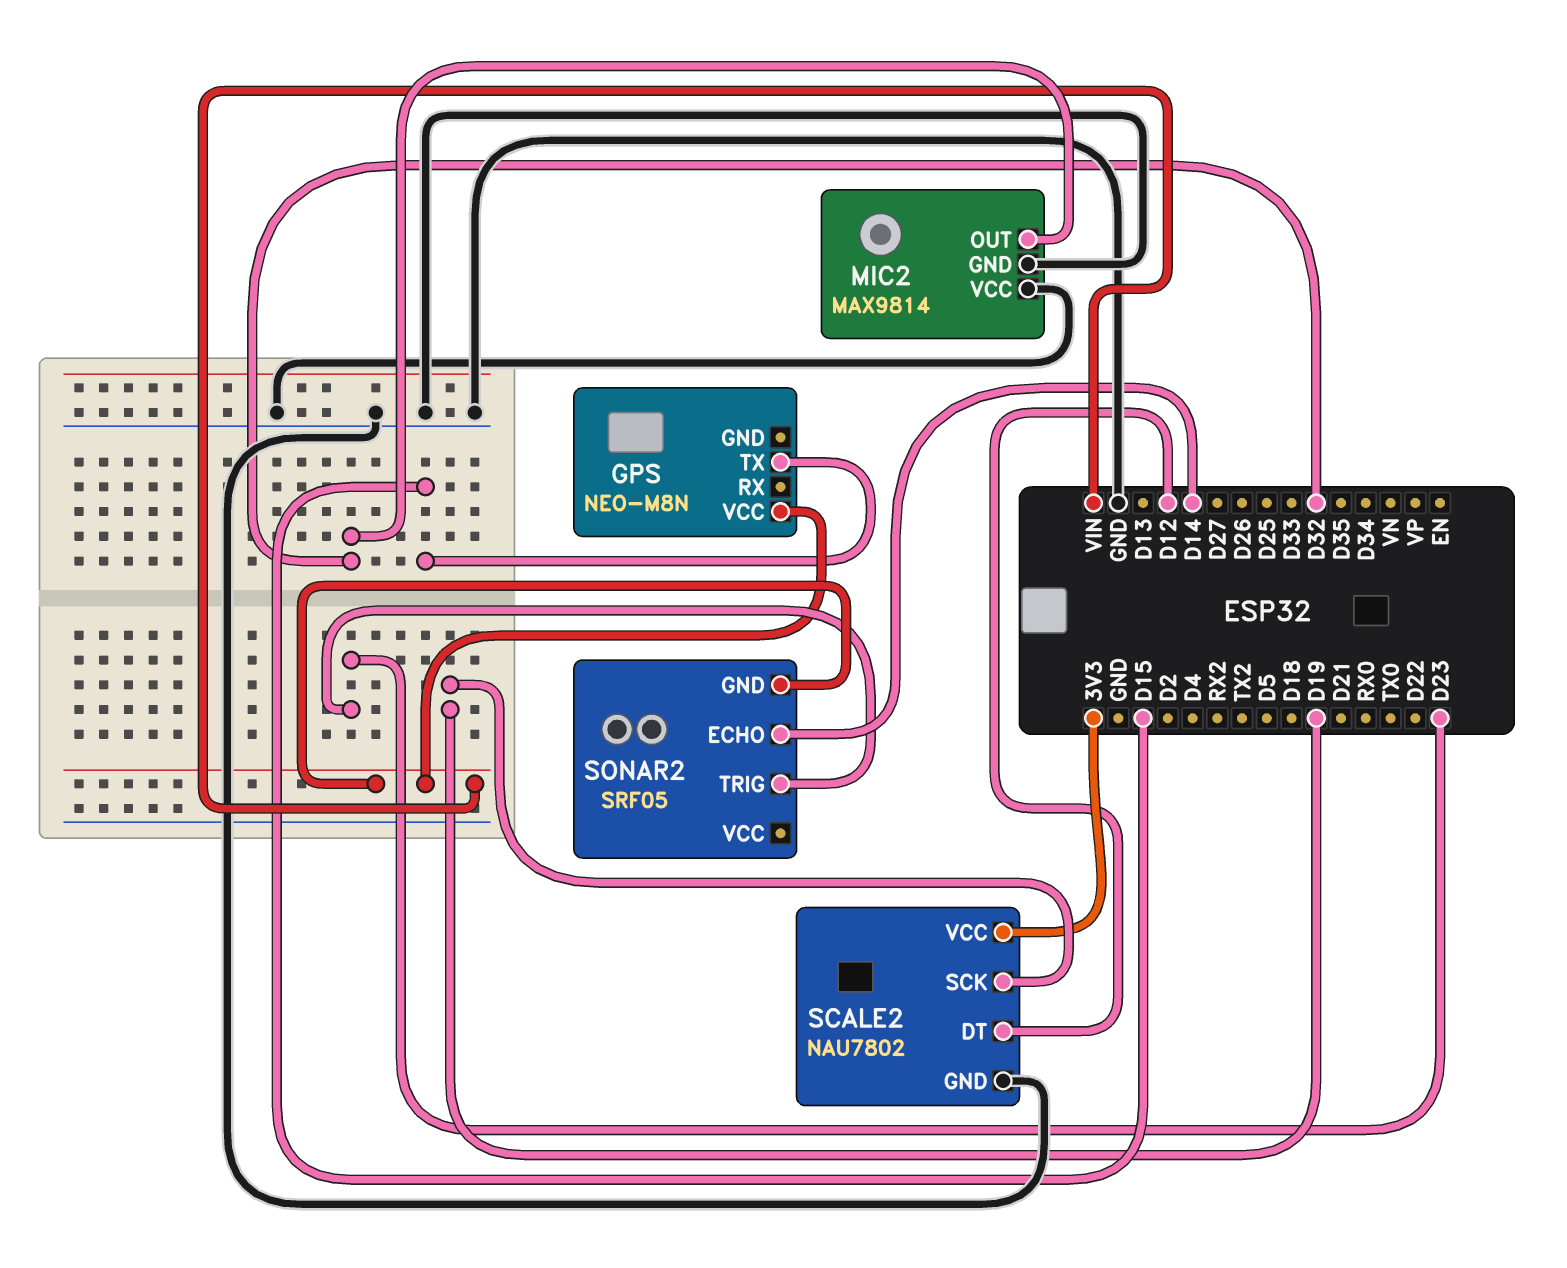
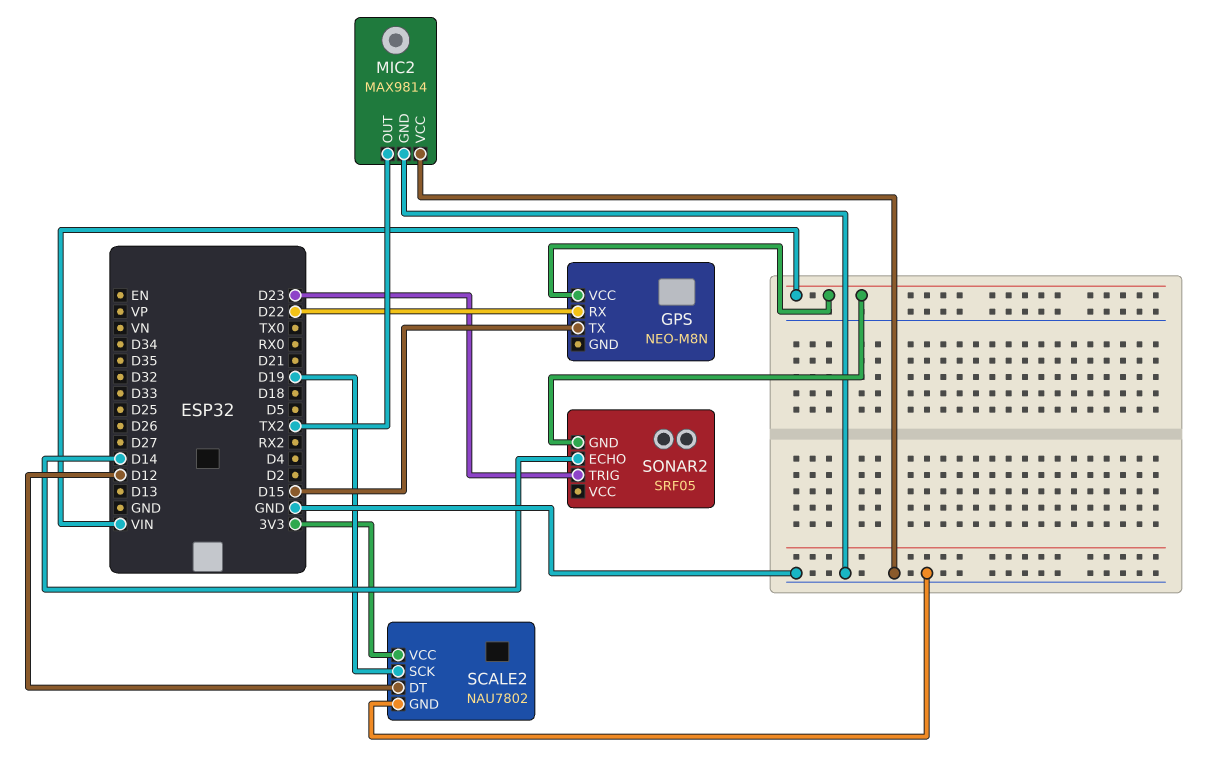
GPS pin RX: none -> D22
MIC2 pin OUT: D32 -> TX2

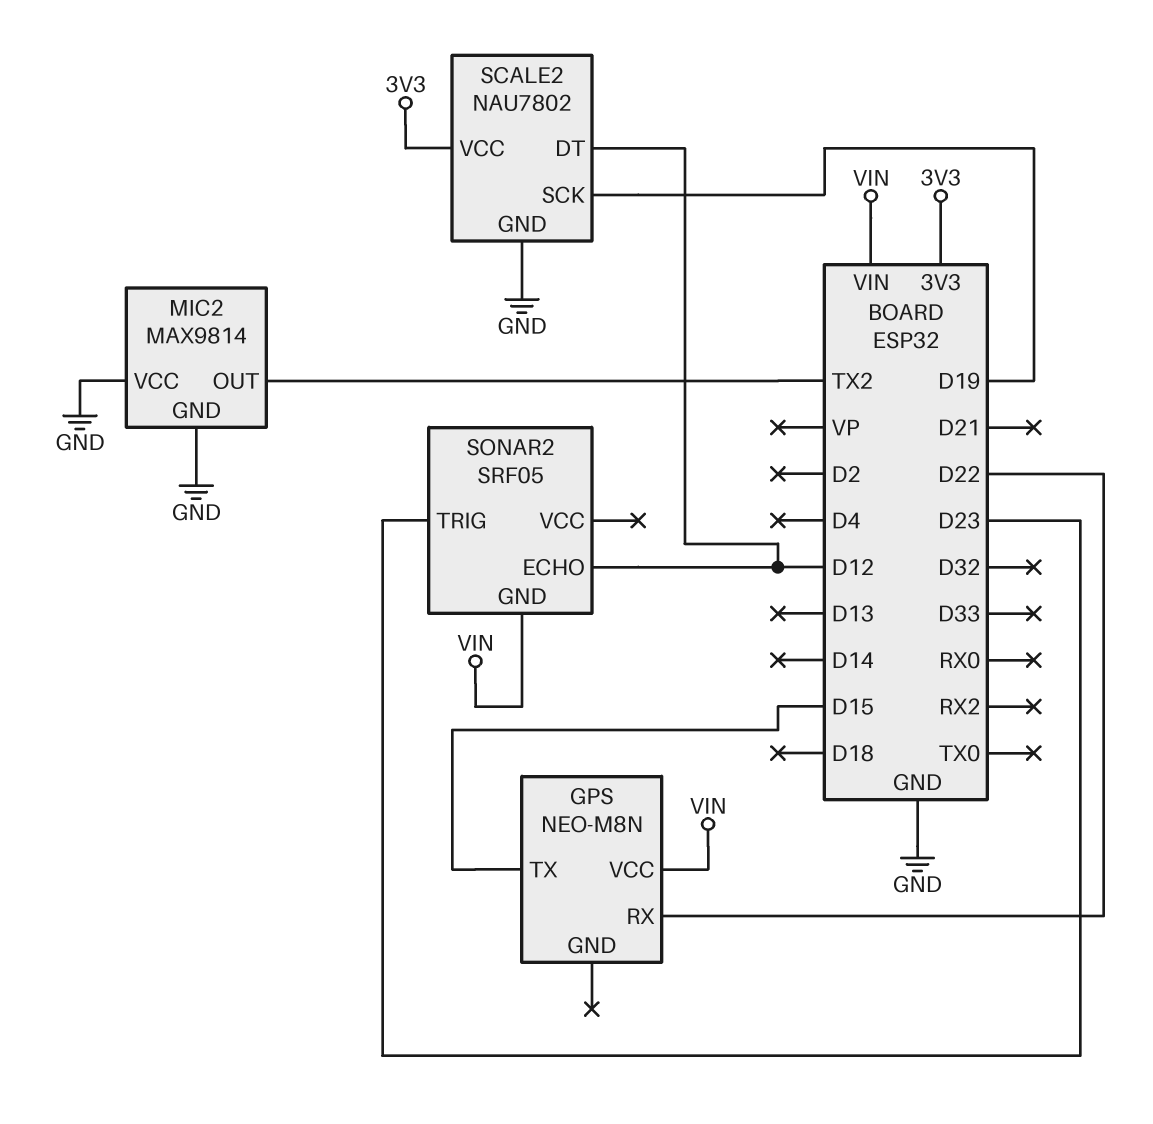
SONAR2 pin ECHO: D14 -> D12

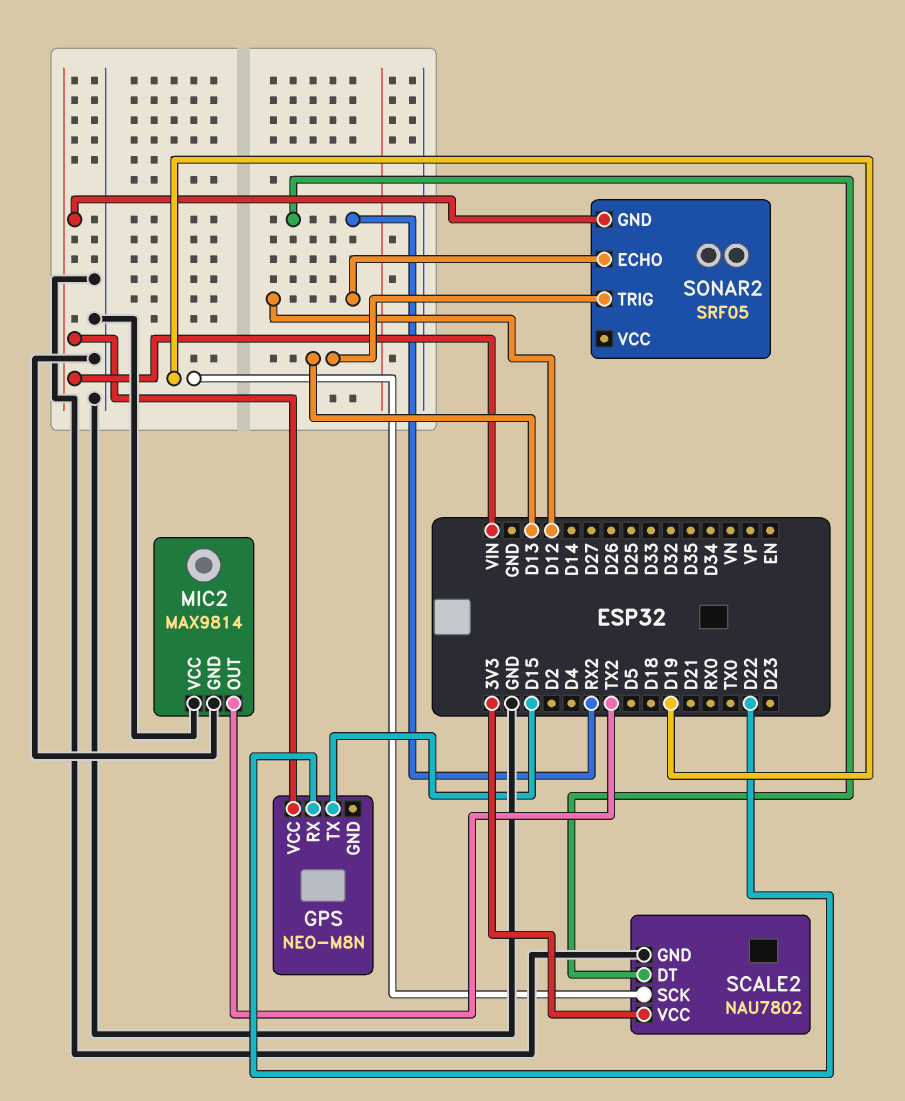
SCALE2 pin DT: D12 -> RX2
SONAR2 pin TRIG: D23 -> D13

